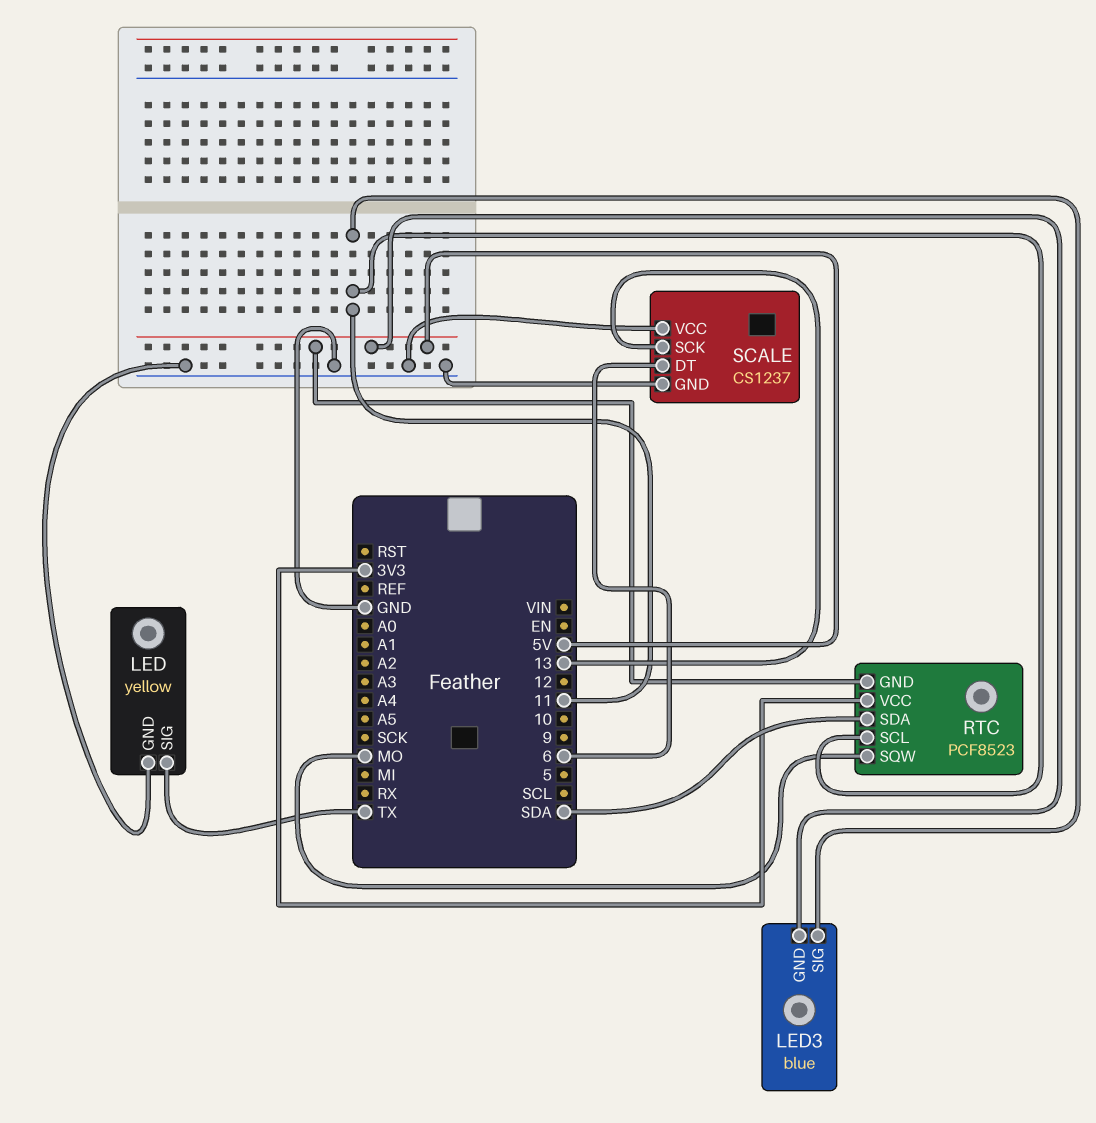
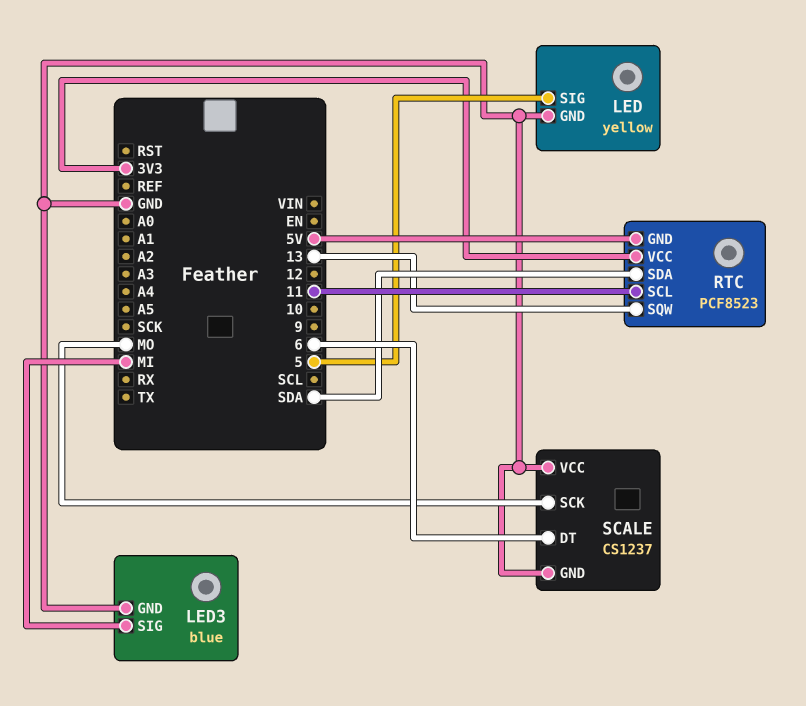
LED pin SIG: TX -> 5
LED3 pin GND: 5V -> GND
LED3 pin SIG: 11 -> MI
RTC pin SQW: MO -> 13
SCALE pin SCK: 13 -> MO

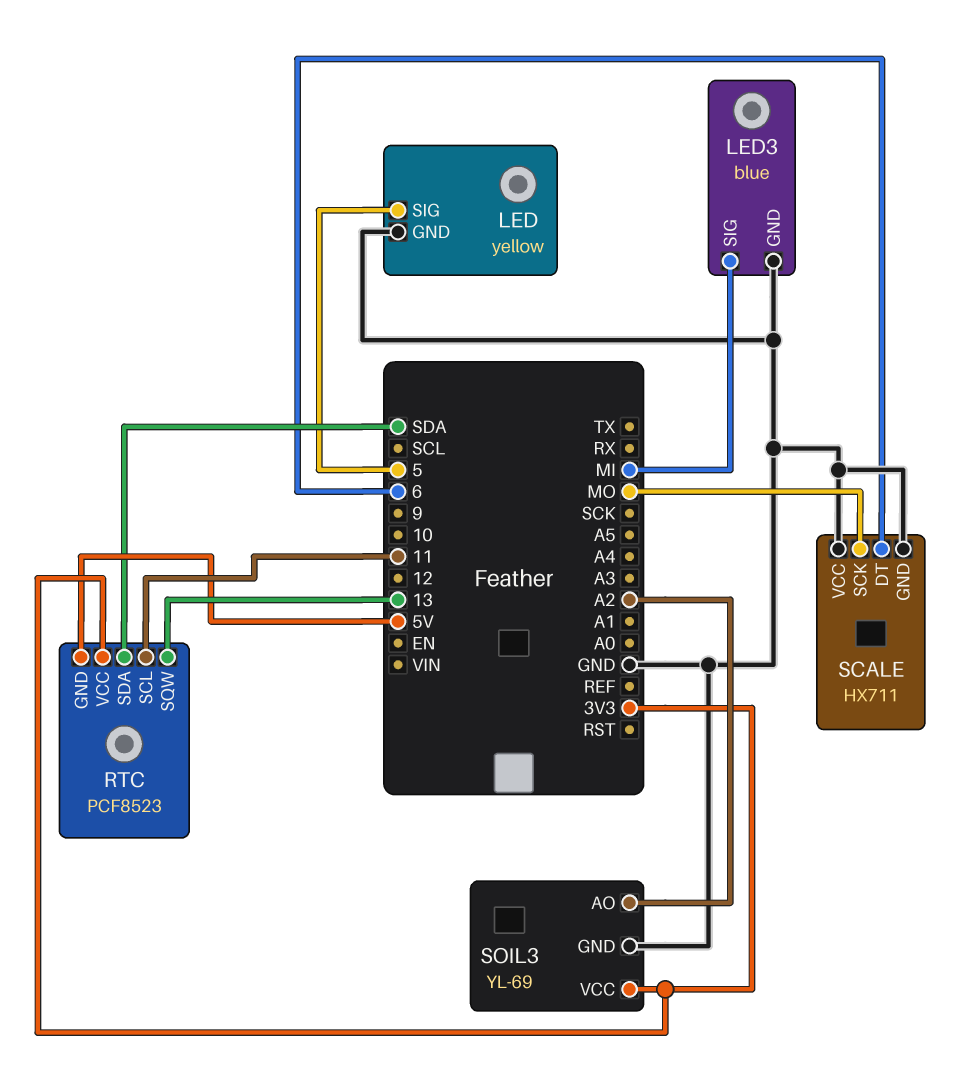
SCALE: CS1237 -> HX711
SOIL3: none -> YL-69
SOIL3 pin AO: none -> A2
SOIL3 pin GND: none -> GND
SOIL3 pin VCC: none -> 3V3

